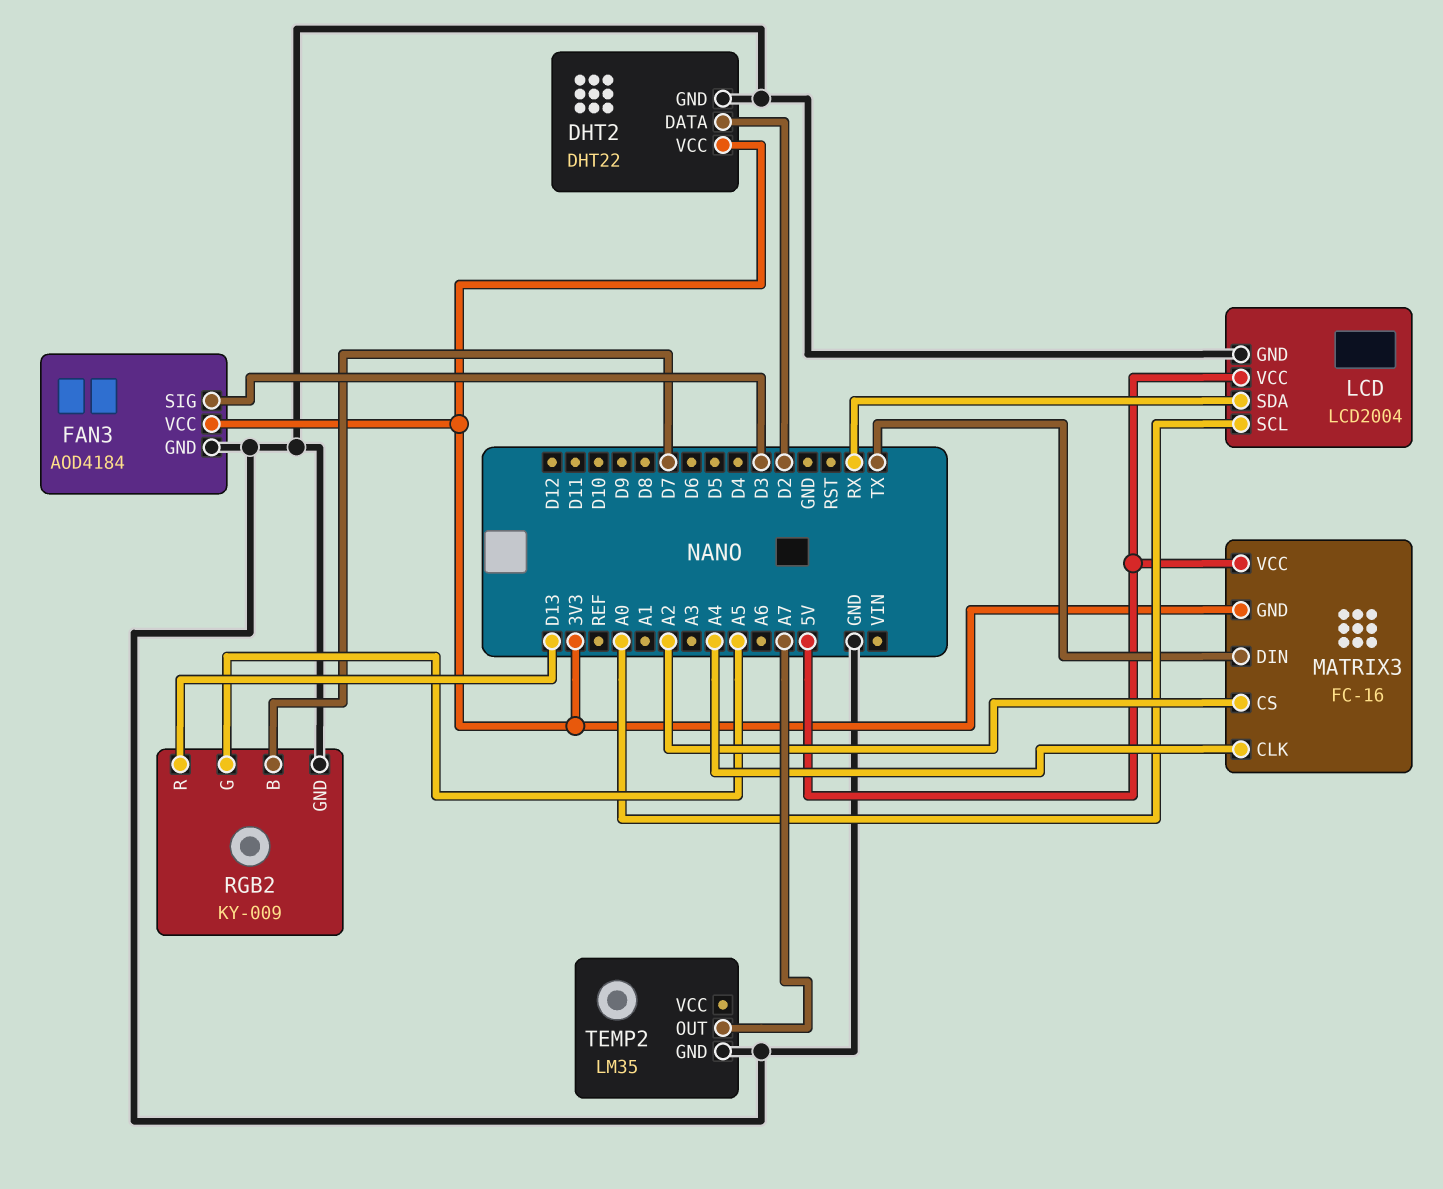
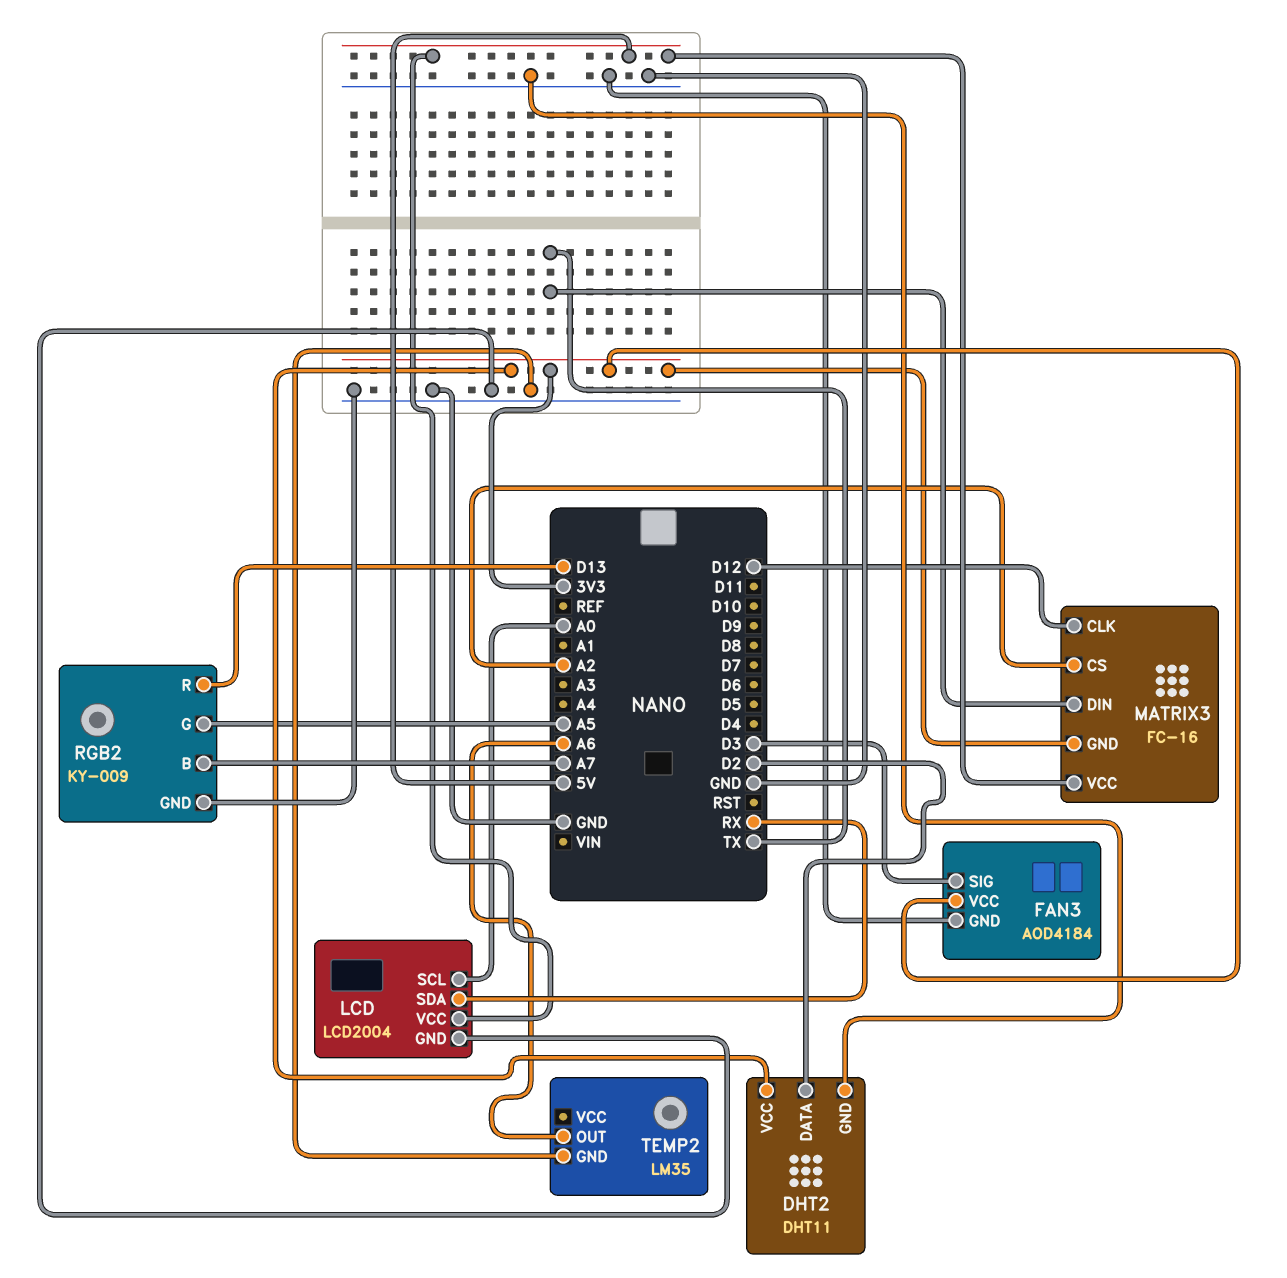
DHT2: DHT22 -> DHT11
MATRIX3 pin CLK: A4 -> D12
RGB2 pin B: D7 -> A7
TEMP2 pin OUT: A7 -> A6

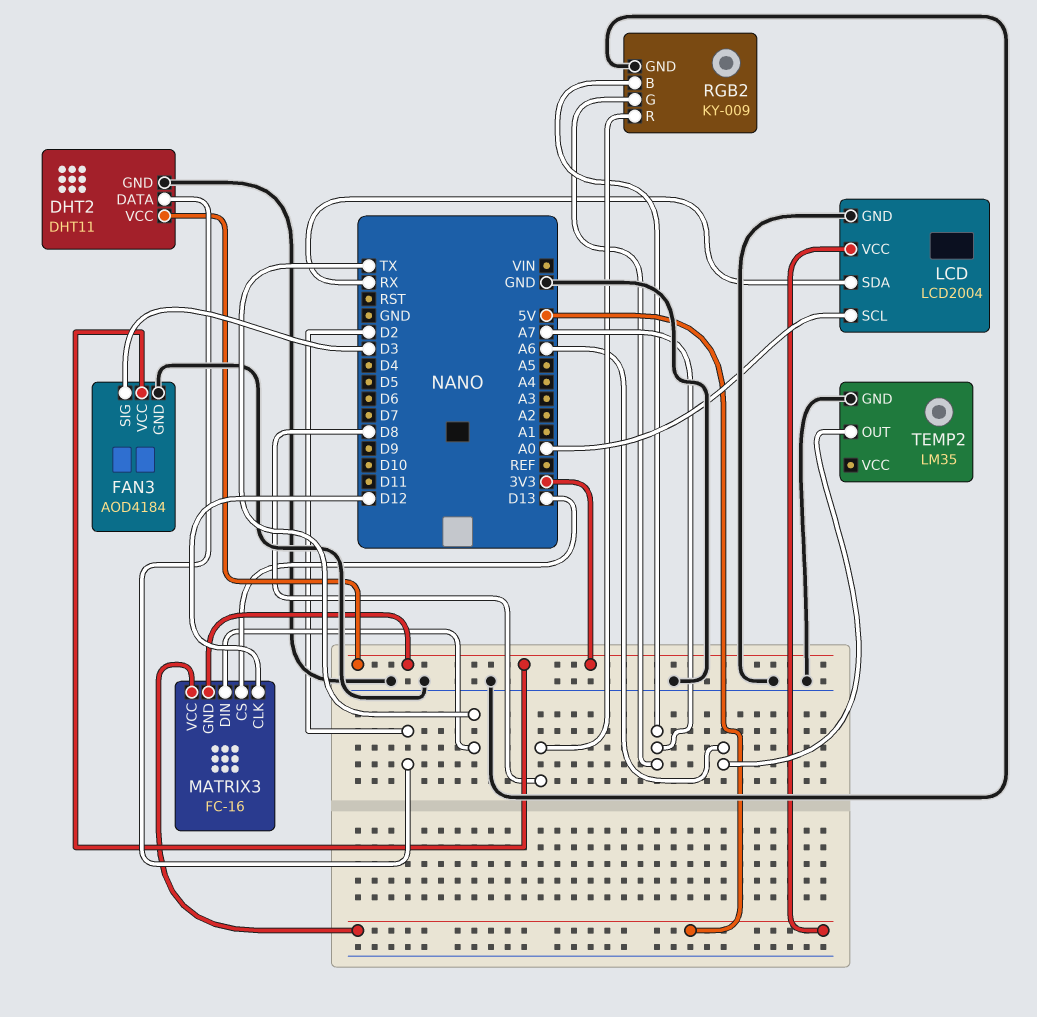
MATRIX3 pin CS: A2 -> D13
RGB2 pin G: A5 -> A7
RGB2 pin R: D13 -> D8

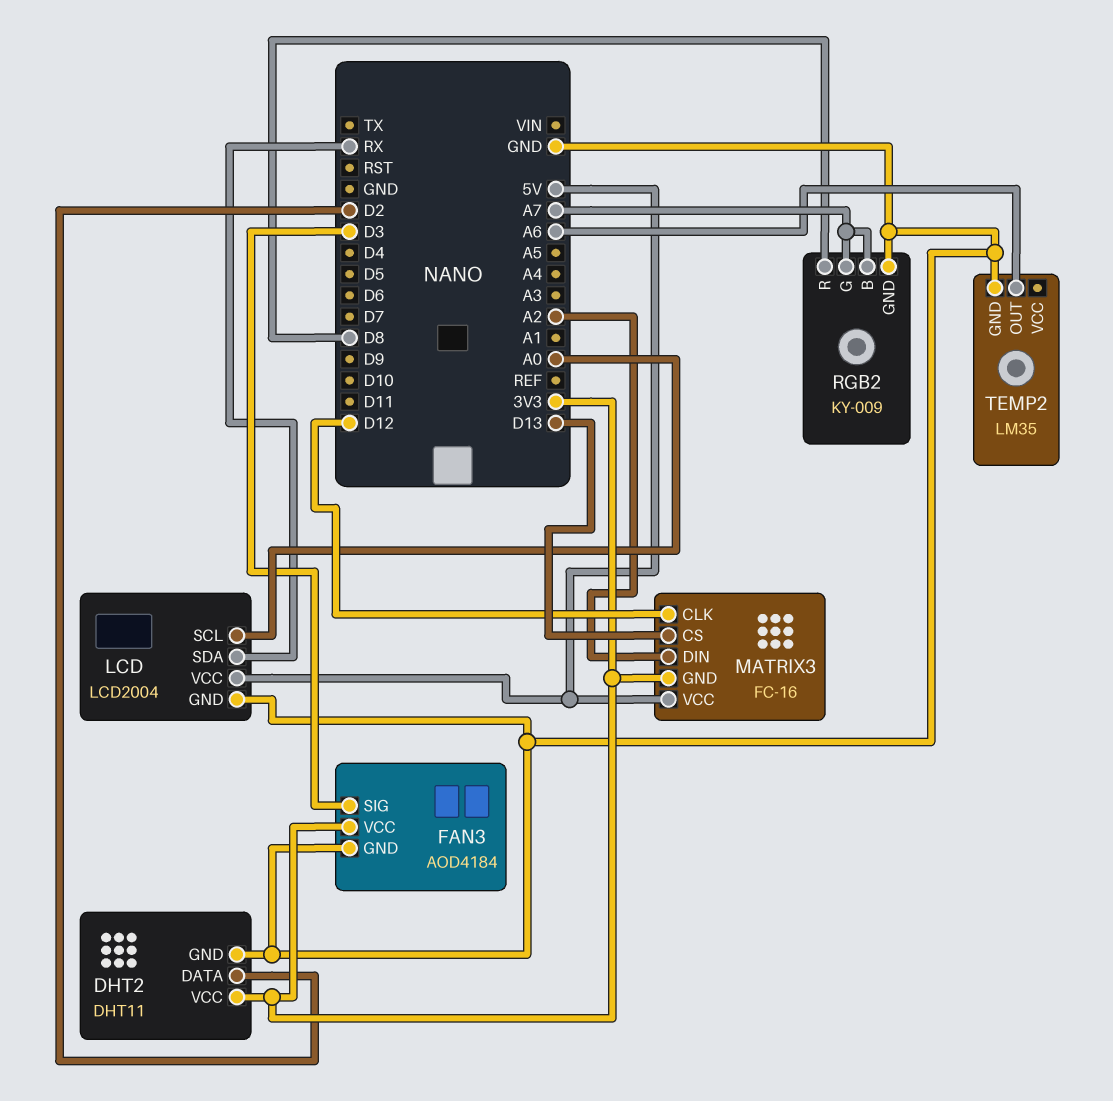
MATRIX3 pin DIN: TX -> A2

